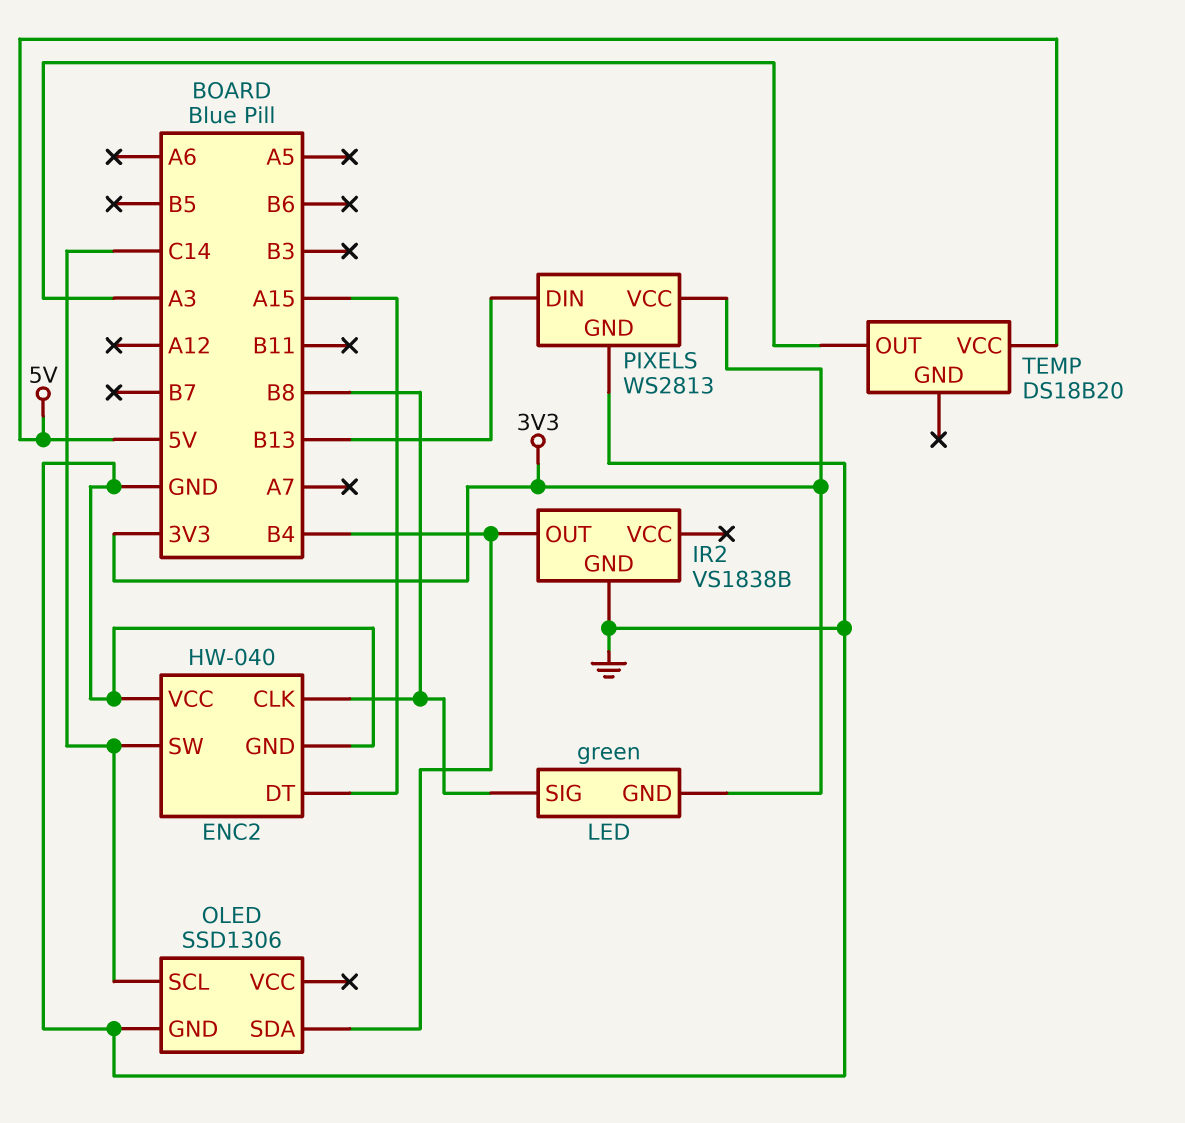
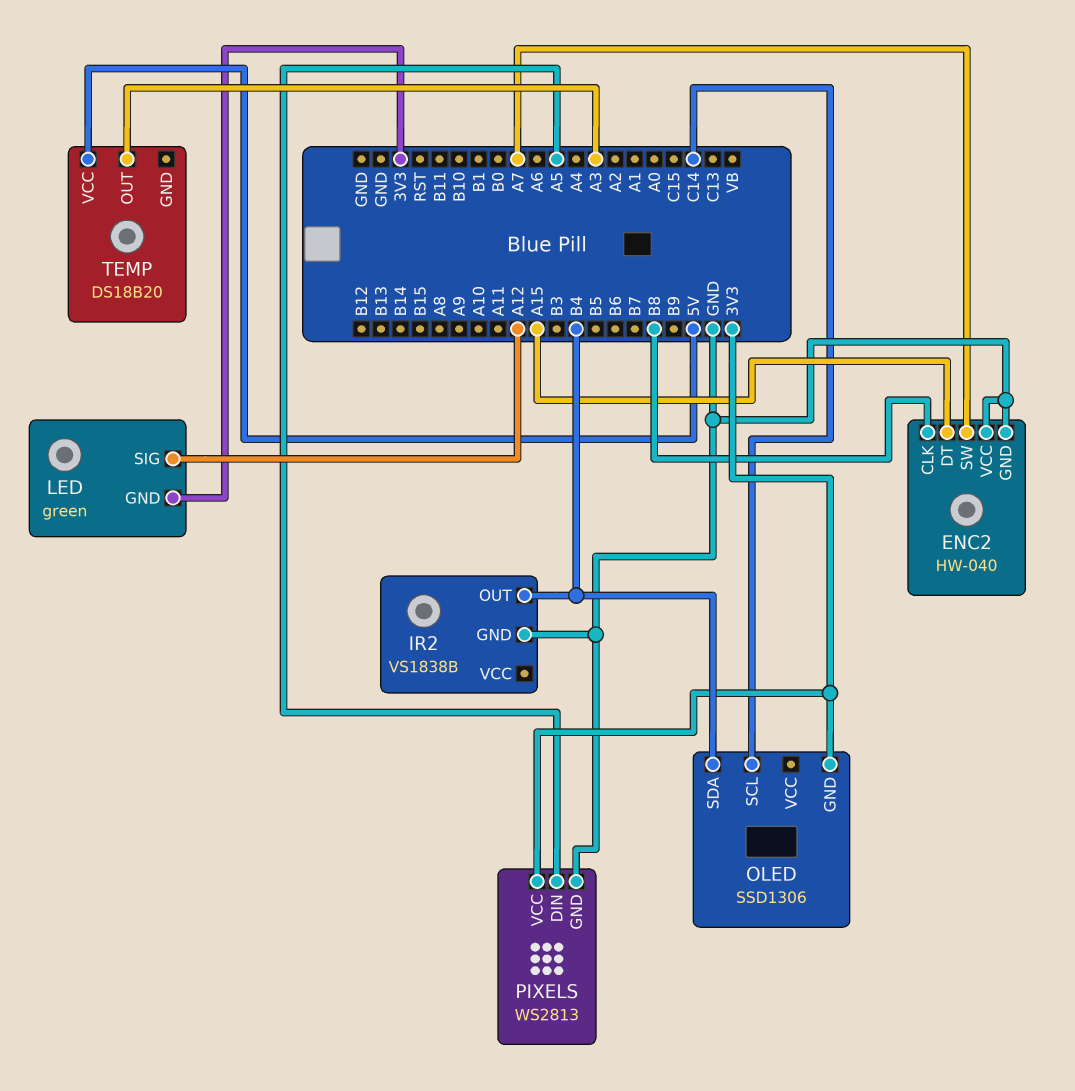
ENC2 pin SW: C14 -> A7
LED pin SIG: B8 -> A12
OLED pin GND: GND -> 3V3
PIXELS pin DIN: B13 -> A5

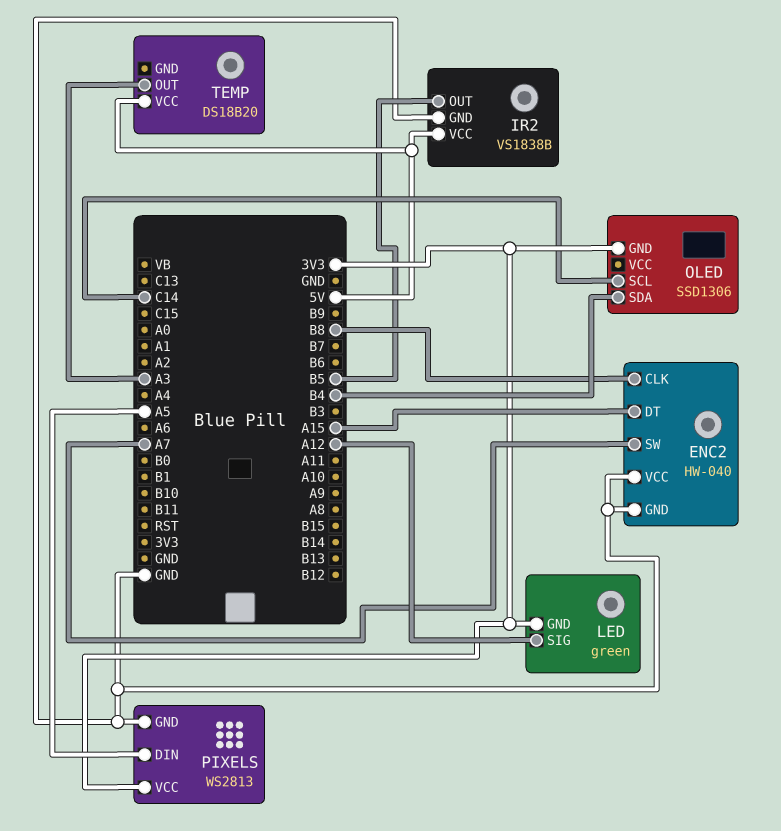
IR2 pin OUT: B4 -> B5
IR2 pin VCC: none -> 5V

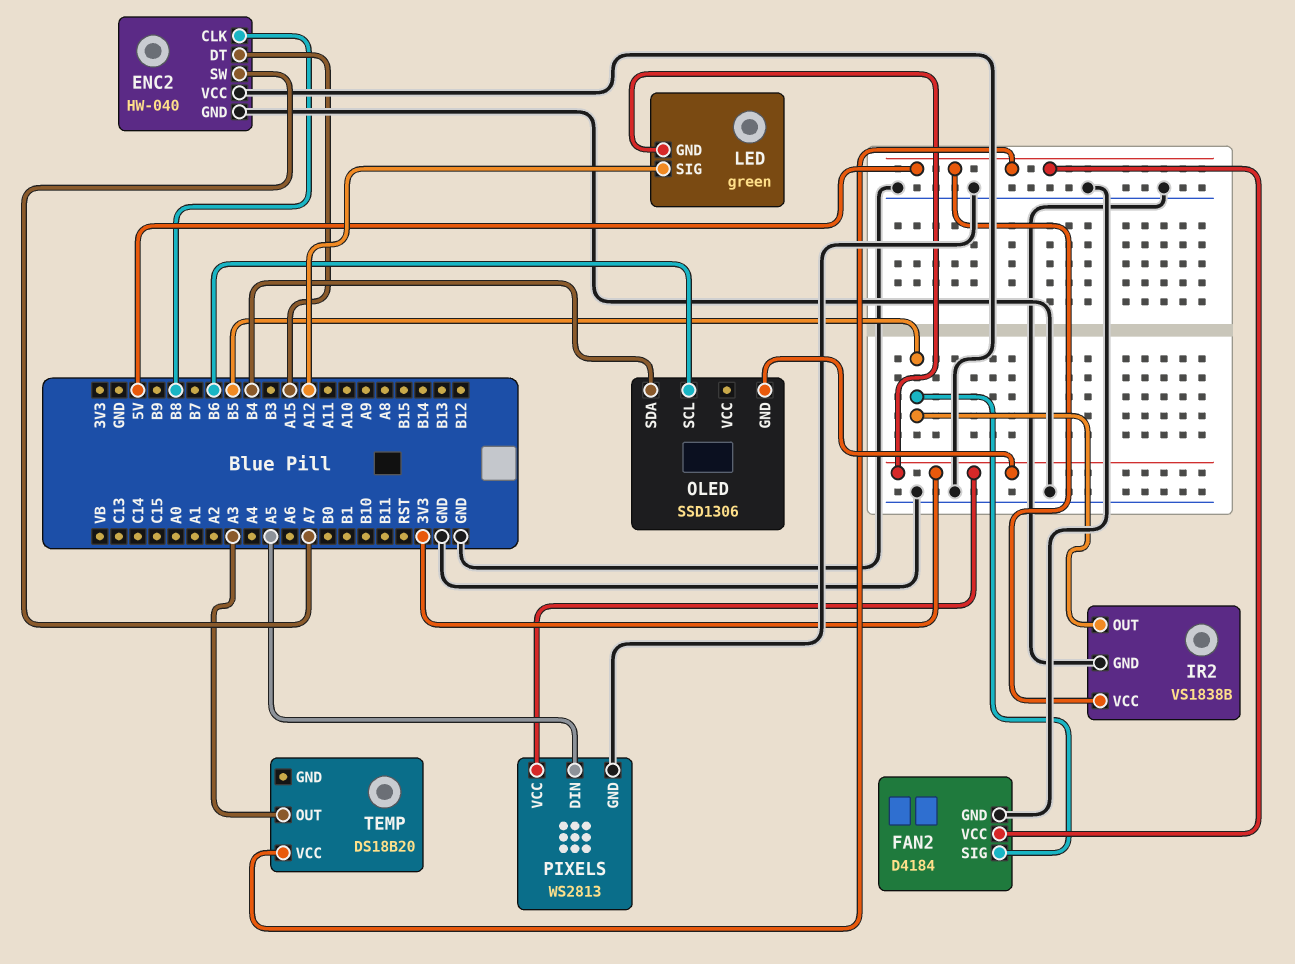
FAN2: none -> D4184
FAN2 pin GND: none -> GND
FAN2 pin SIG: none -> B5
FAN2 pin VCC: none -> 5V
OLED pin SCL: C14 -> B6

